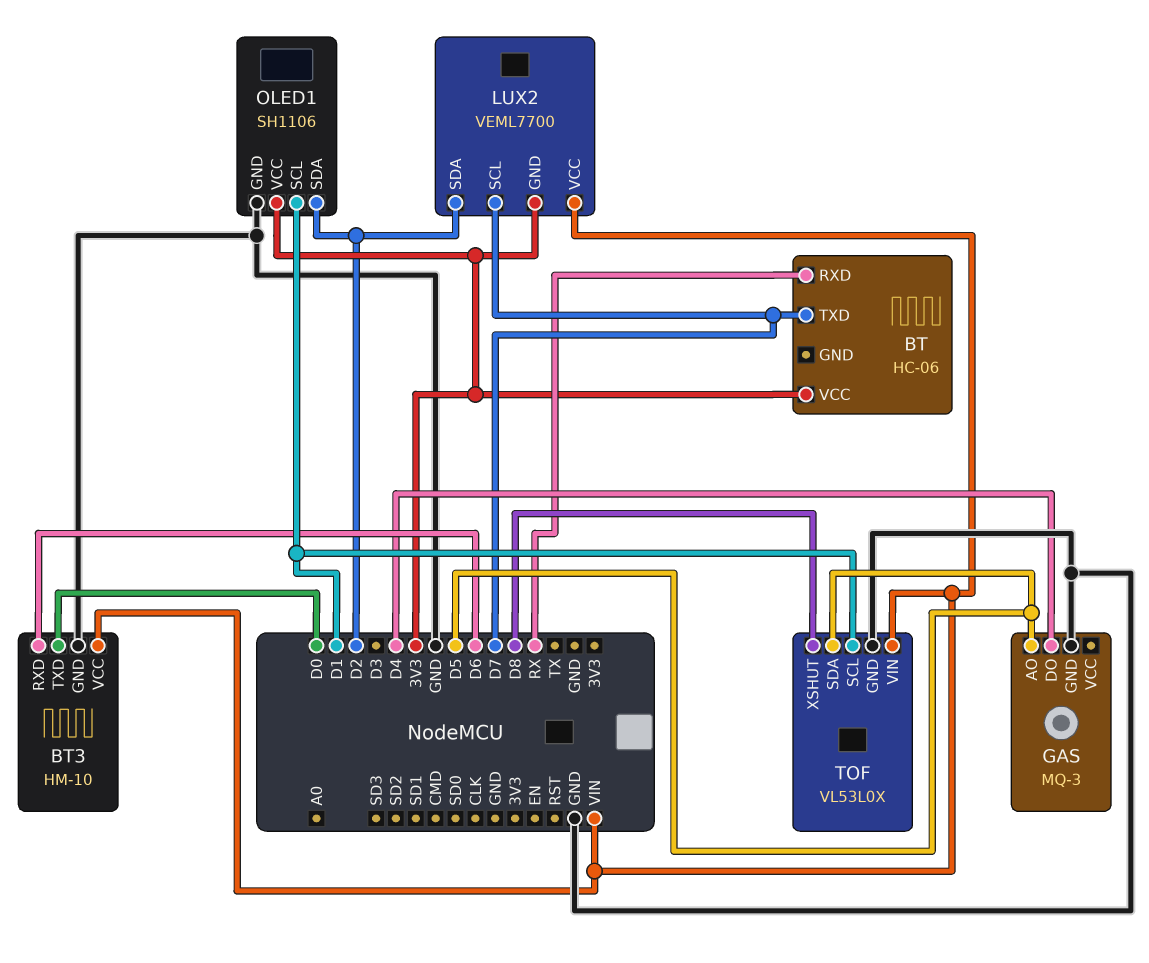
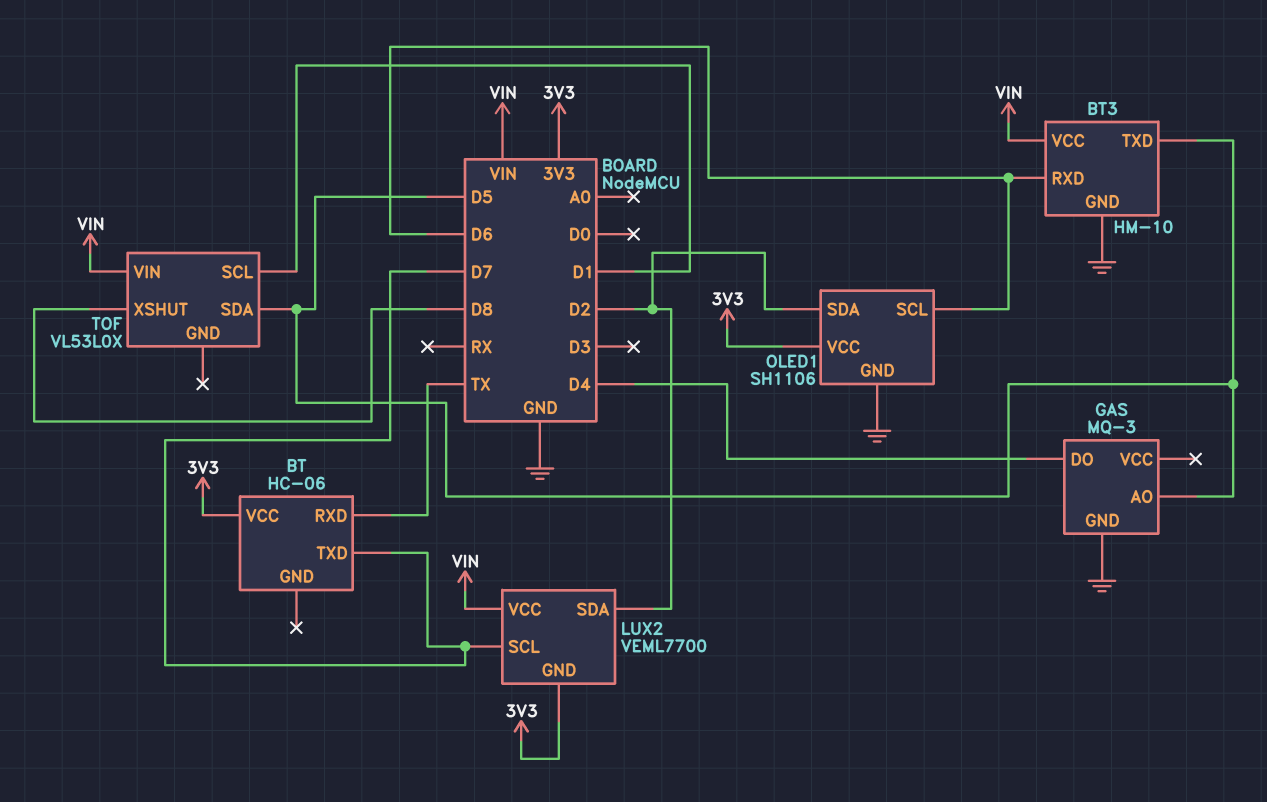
BT pin RXD: RX -> TX
BT3 pin TXD: D0 -> D5
OLED1 pin SCL: D1 -> D6
TOF pin GND: GND -> none

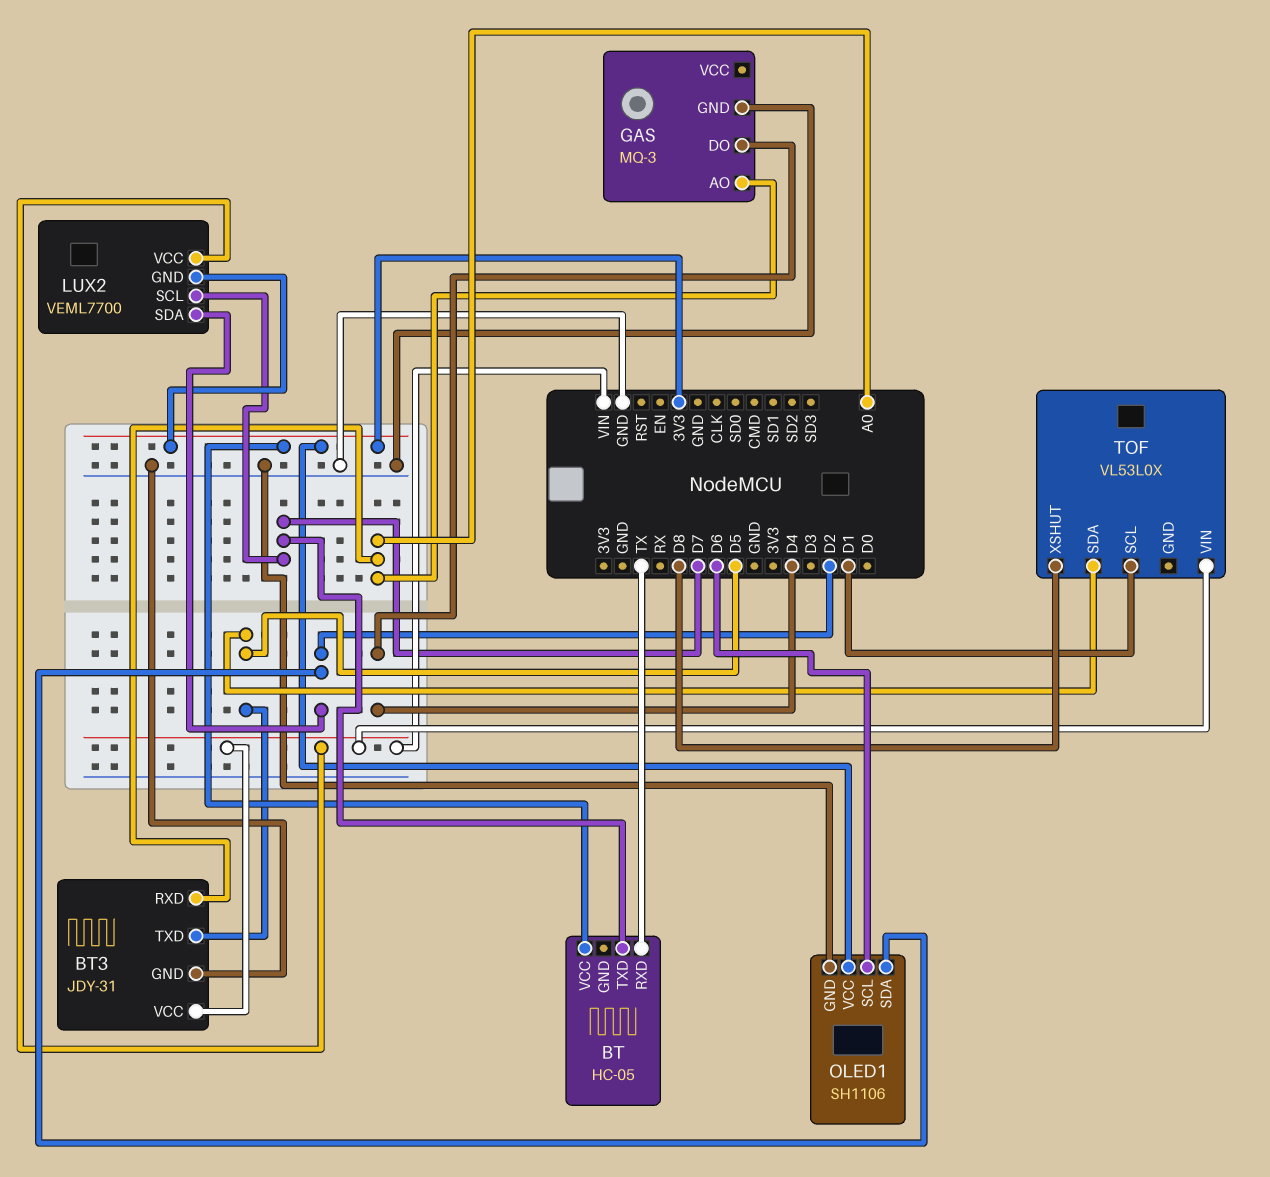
BT: HC-06 -> HC-05
BT3: HM-10 -> JDY-31
BT3 pin RXD: D6 -> A0
GAS pin AO: D5 -> A0

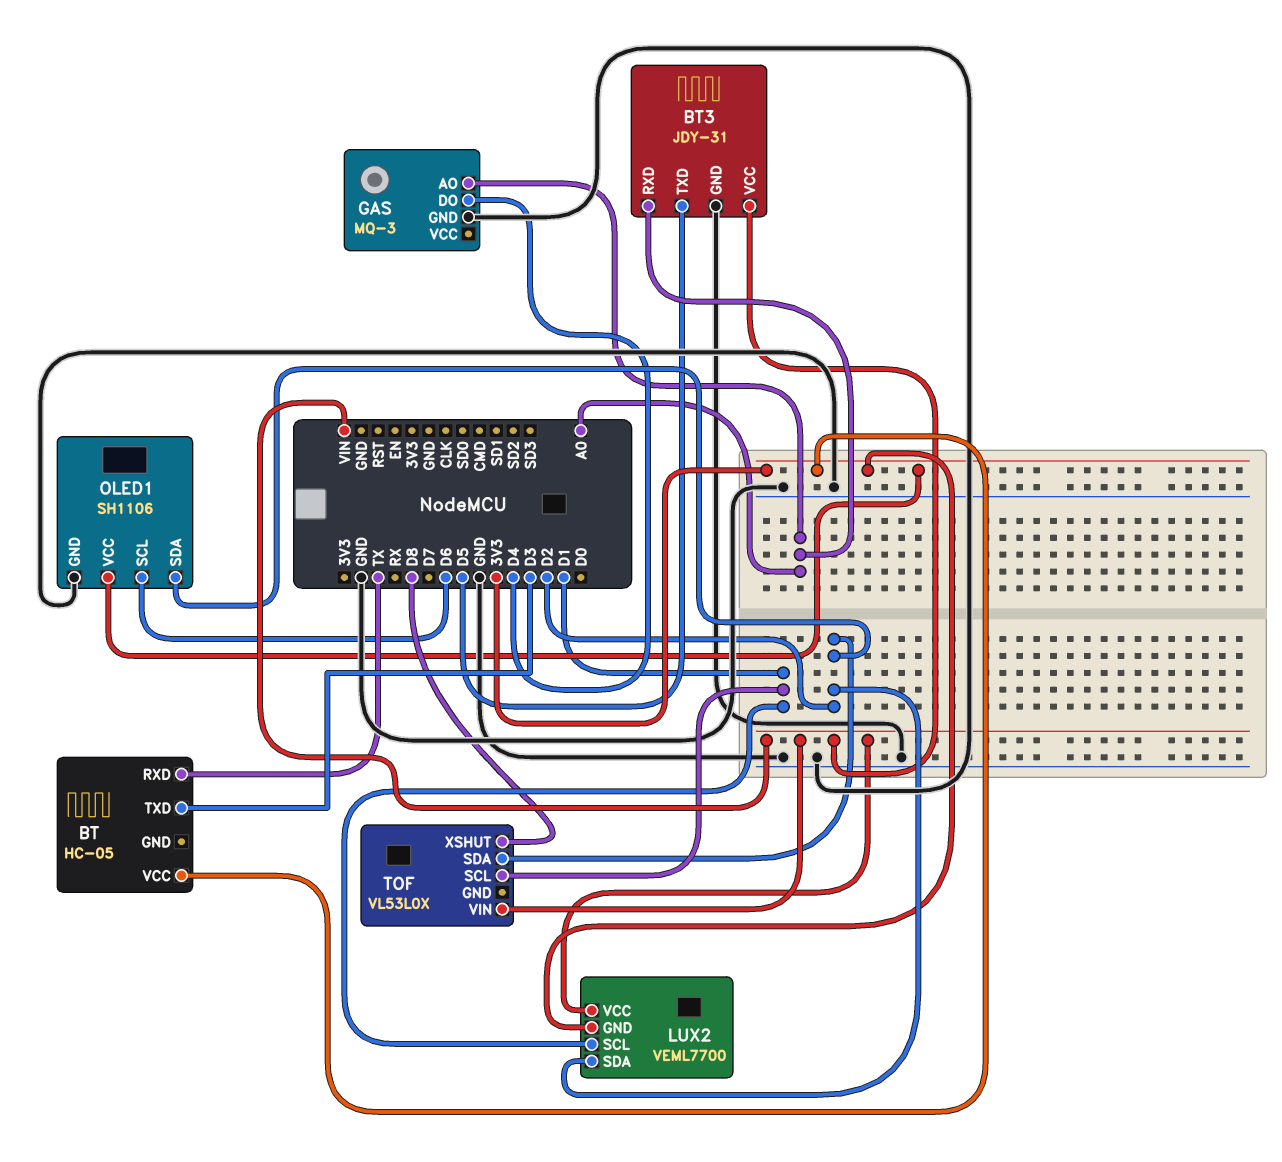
BT pin TXD: D7 -> D3
LUX2 pin SCL: D7 -> D1
TOF pin SDA: D5 -> D2

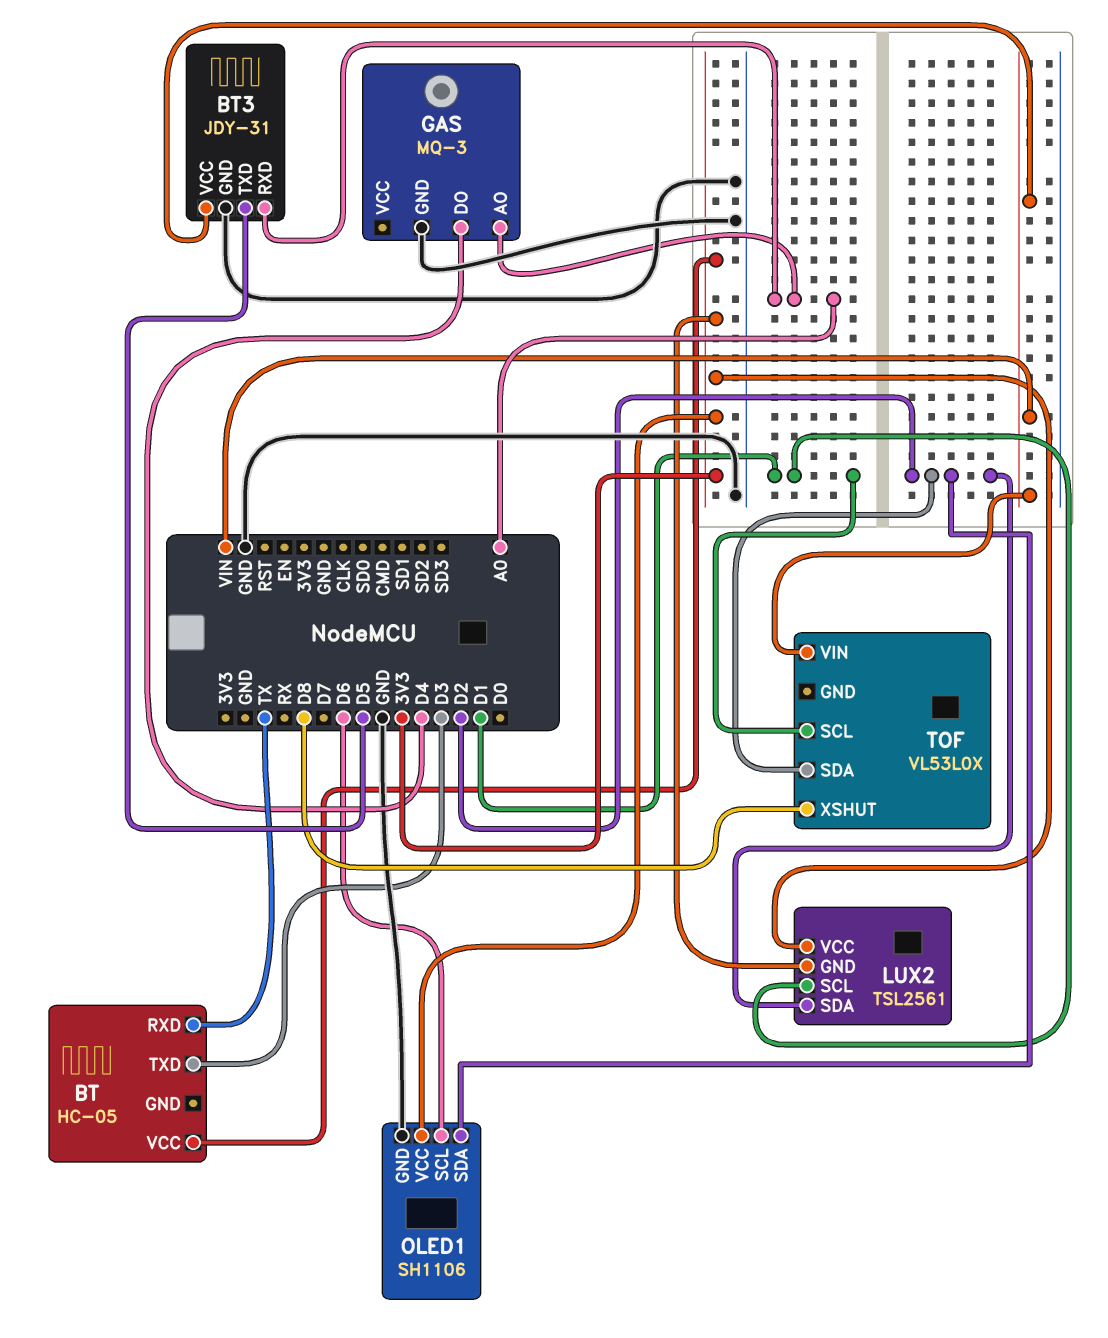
LUX2: VEML7700 -> TSL2561
LUX2 pin VCC: VIN -> 3V3

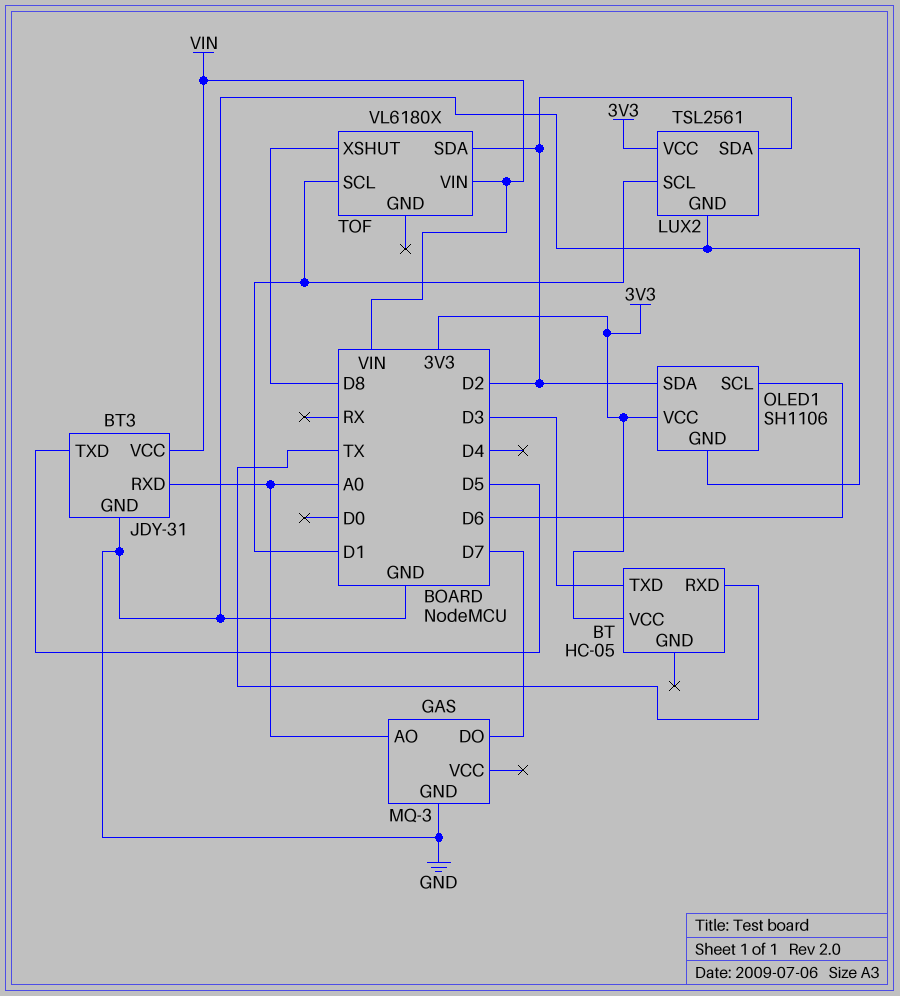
GAS pin DO: D4 -> D7
LUX2 pin GND: 3V3 -> GND
TOF: VL53L0X -> VL6180X

